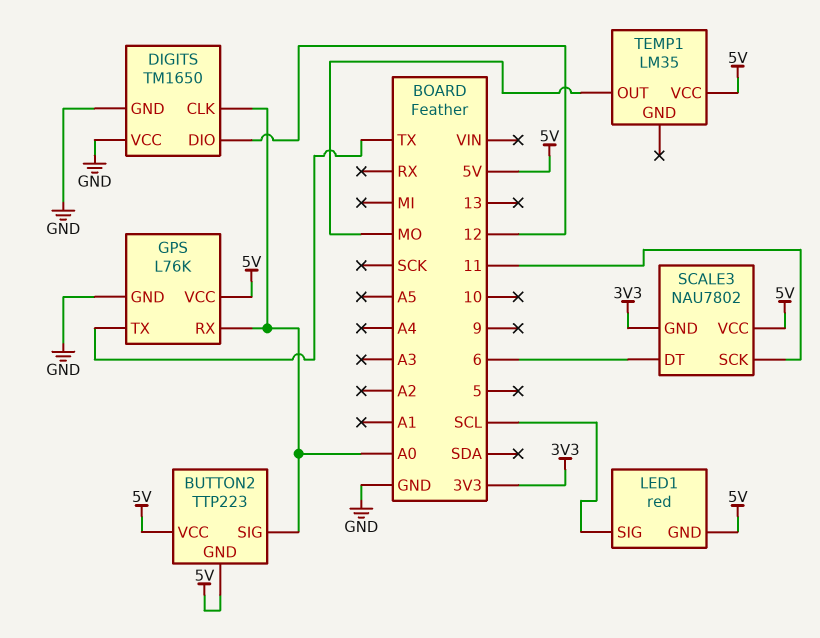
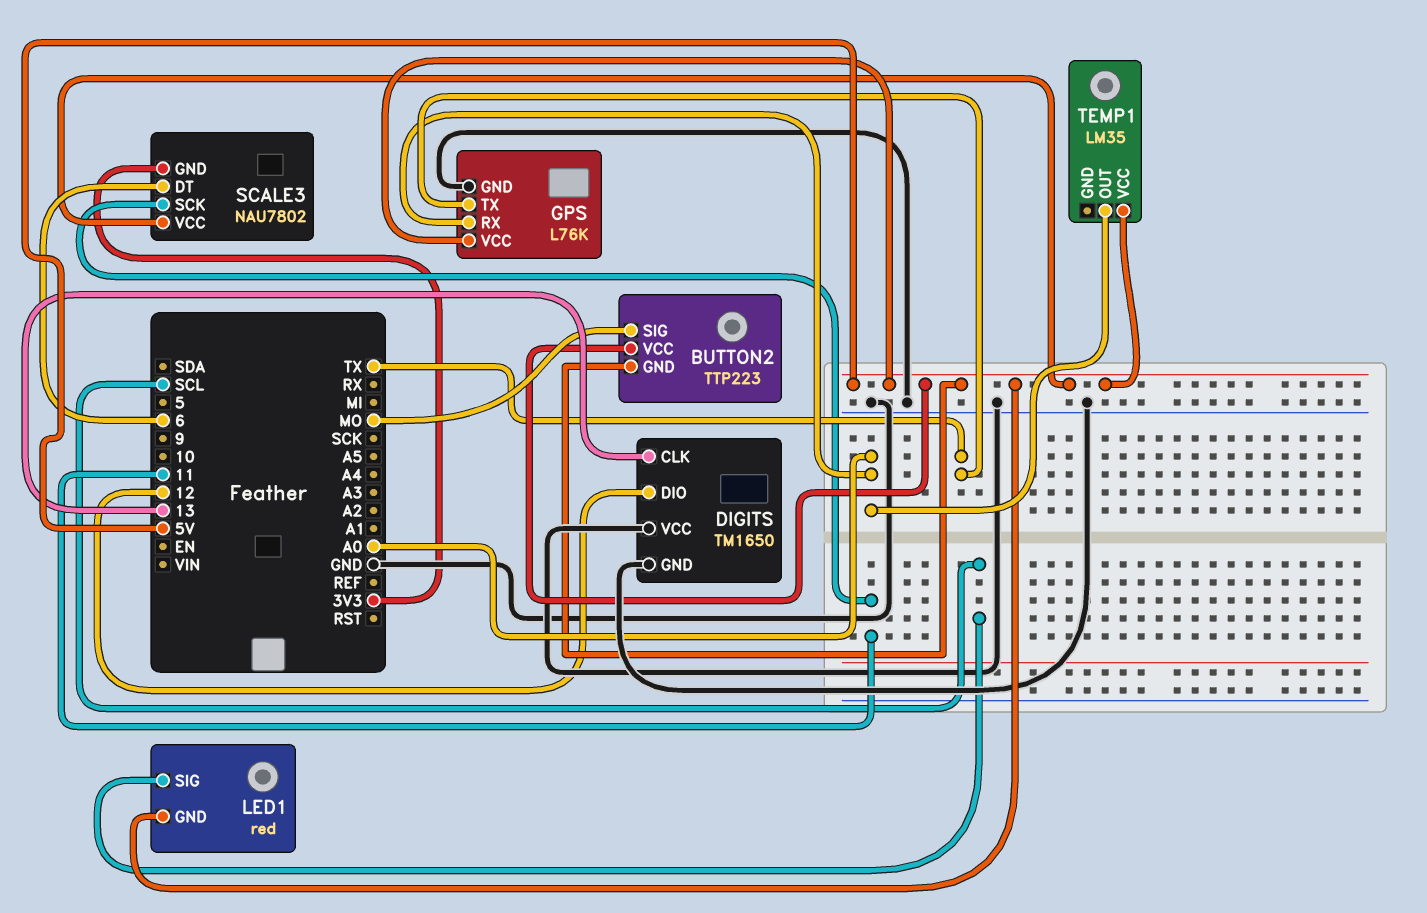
BUTTON2 pin SIG: A0 -> MO
DIGITS pin CLK: A0 -> 13
TEMP1 pin OUT: MO -> A0

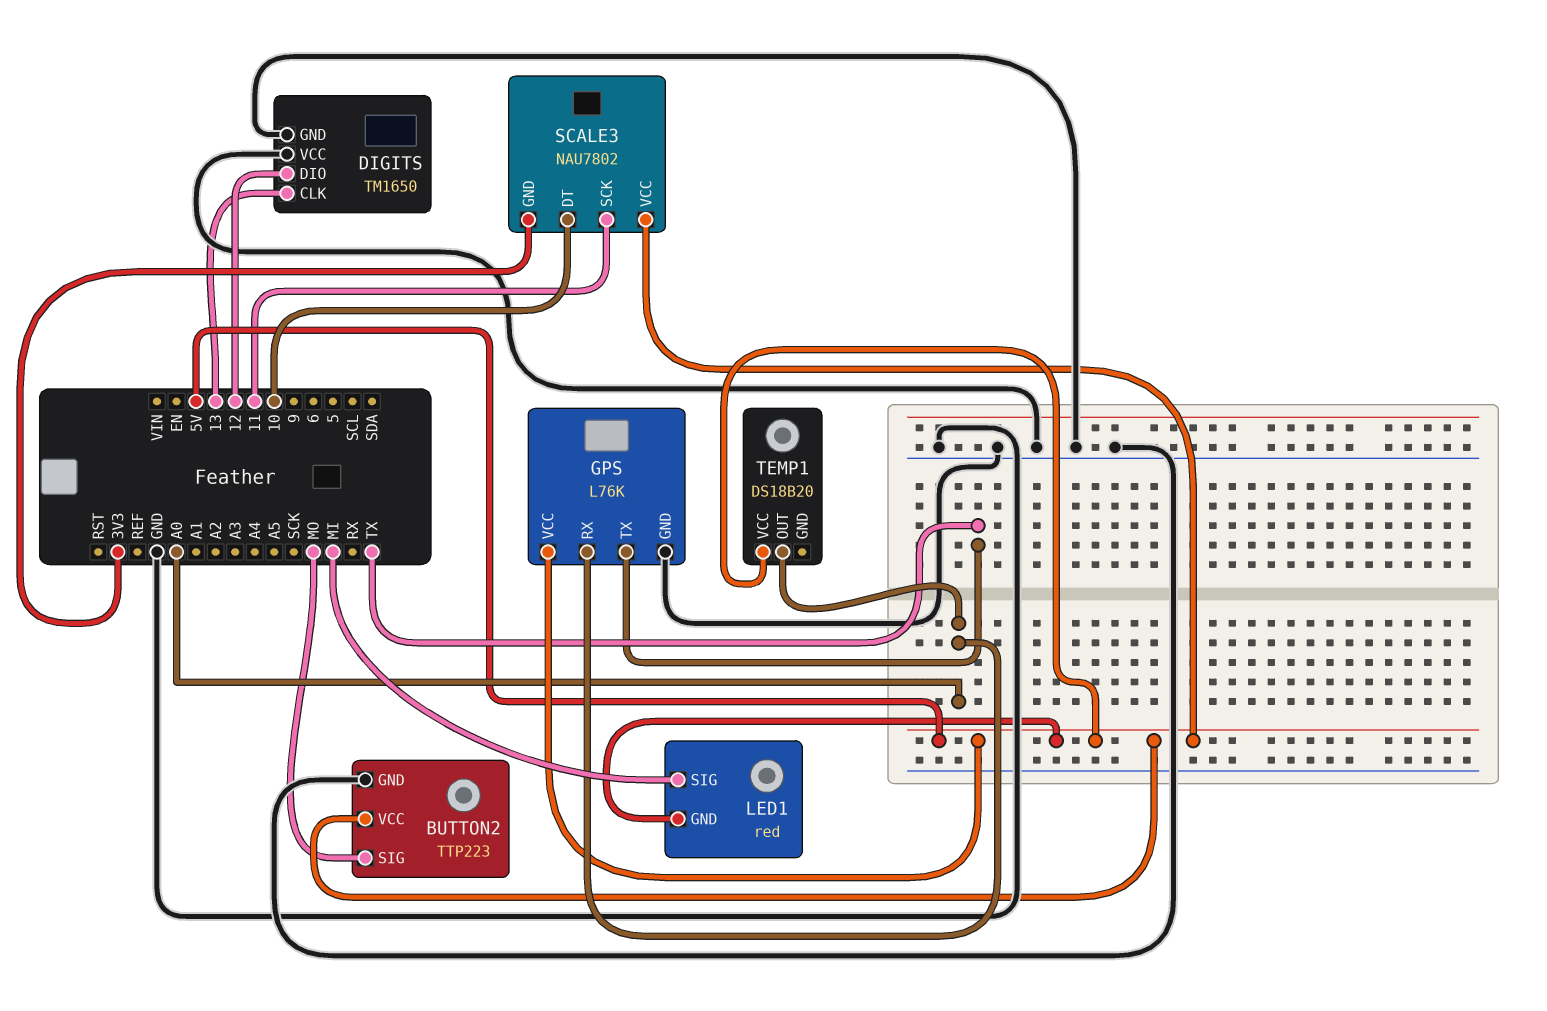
BUTTON2 pin GND: 5V -> GND
LED1 pin SIG: SCL -> MI
SCALE3 pin DT: 6 -> 10
TEMP1: LM35 -> DS18B20

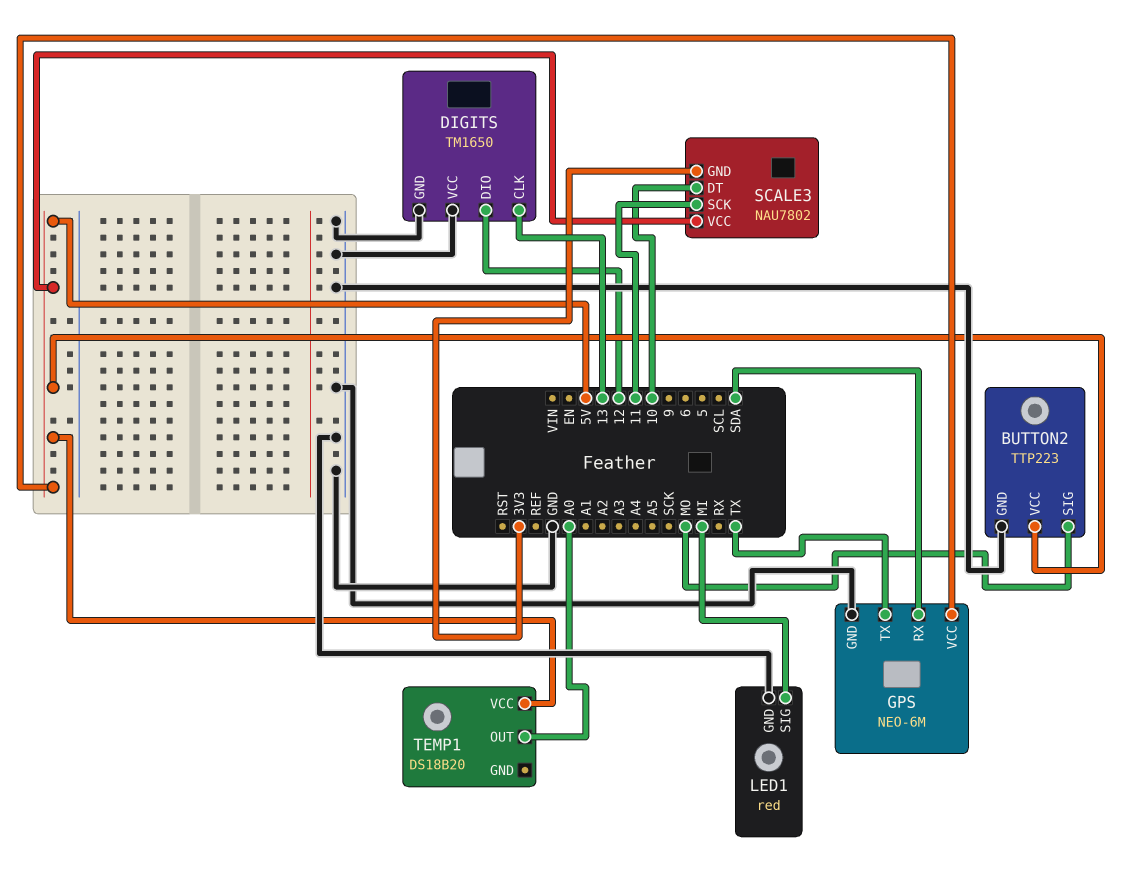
GPS: L76K -> NEO-6M
GPS pin RX: A0 -> SDA
LED1 pin GND: 5V -> GND

